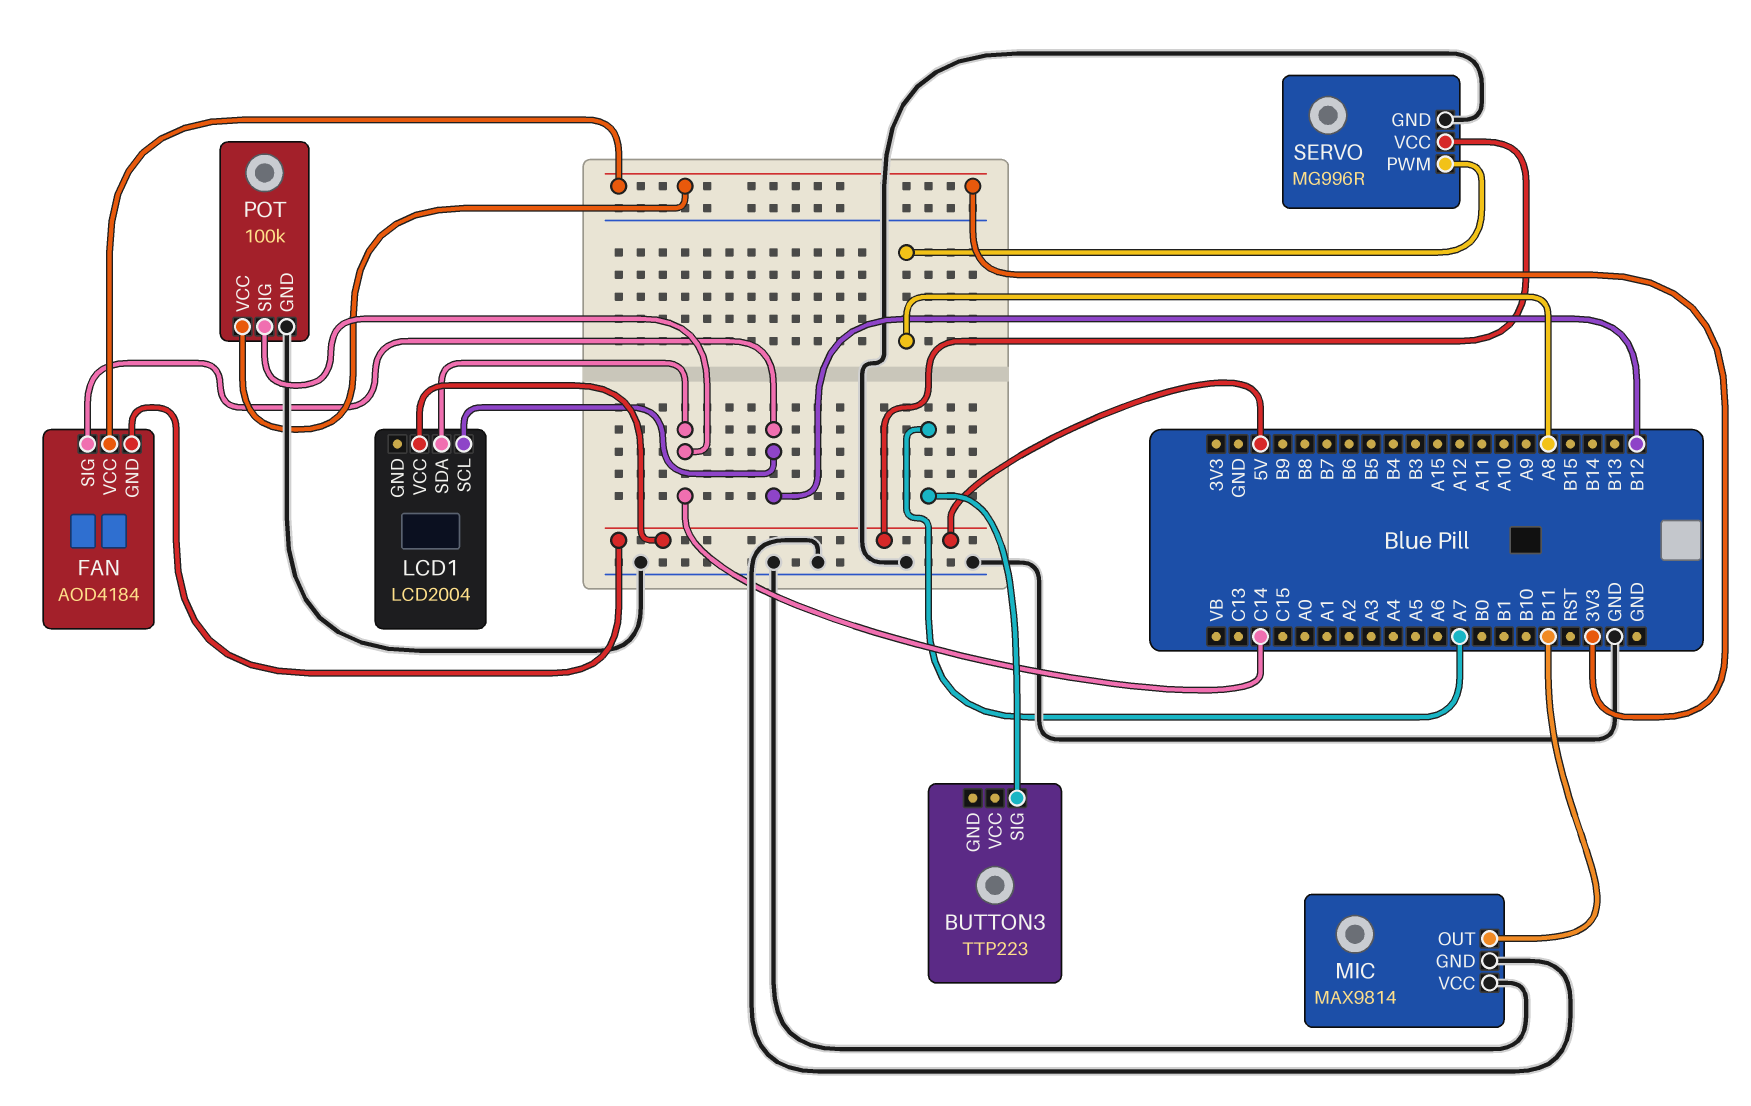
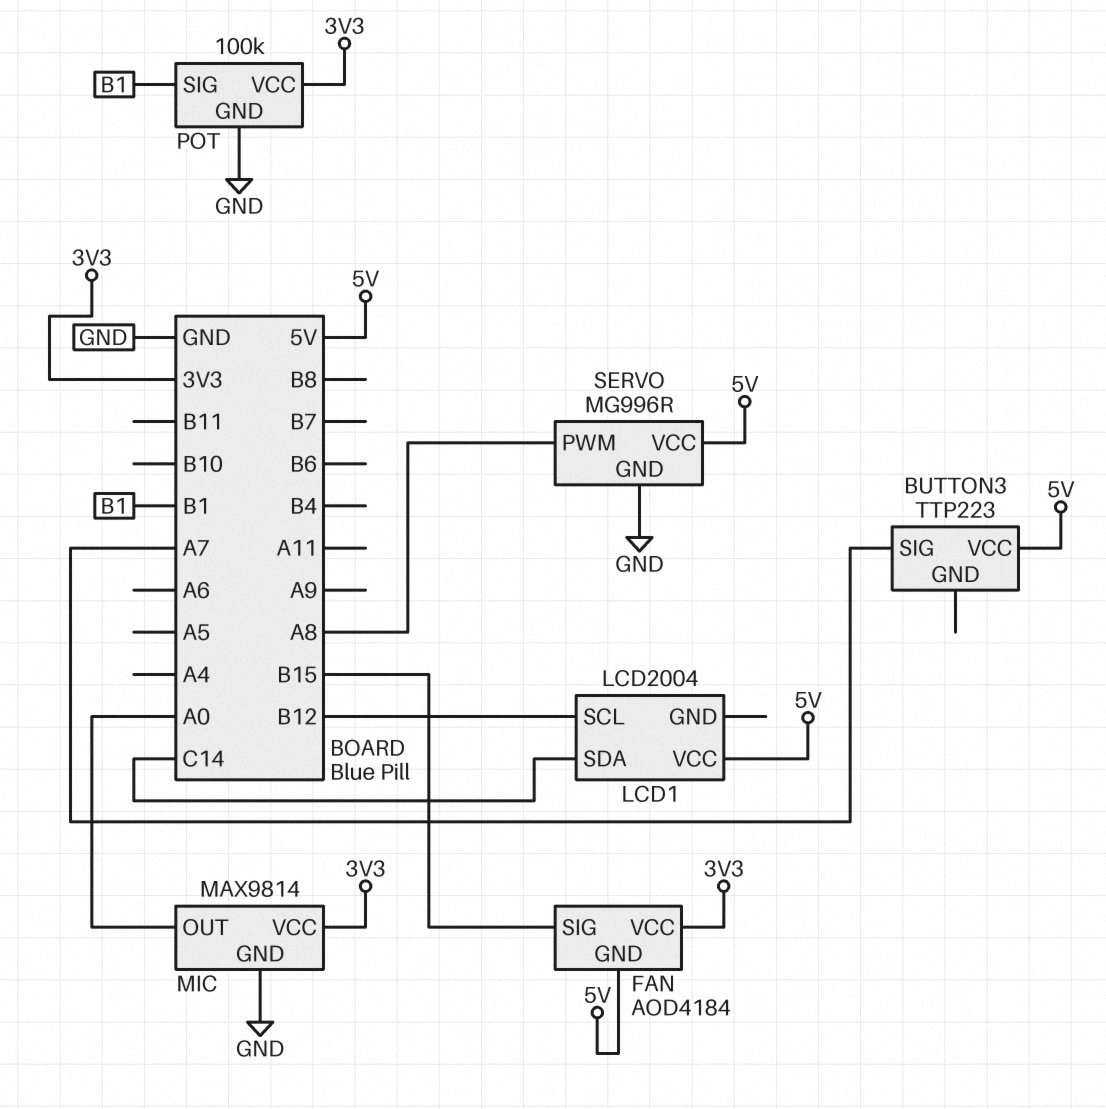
BUTTON3 pin VCC: none -> 5V
FAN pin SIG: B12 -> B15
MIC pin OUT: B11 -> A0
MIC pin VCC: GND -> 3V3
POT pin SIG: C14 -> B1

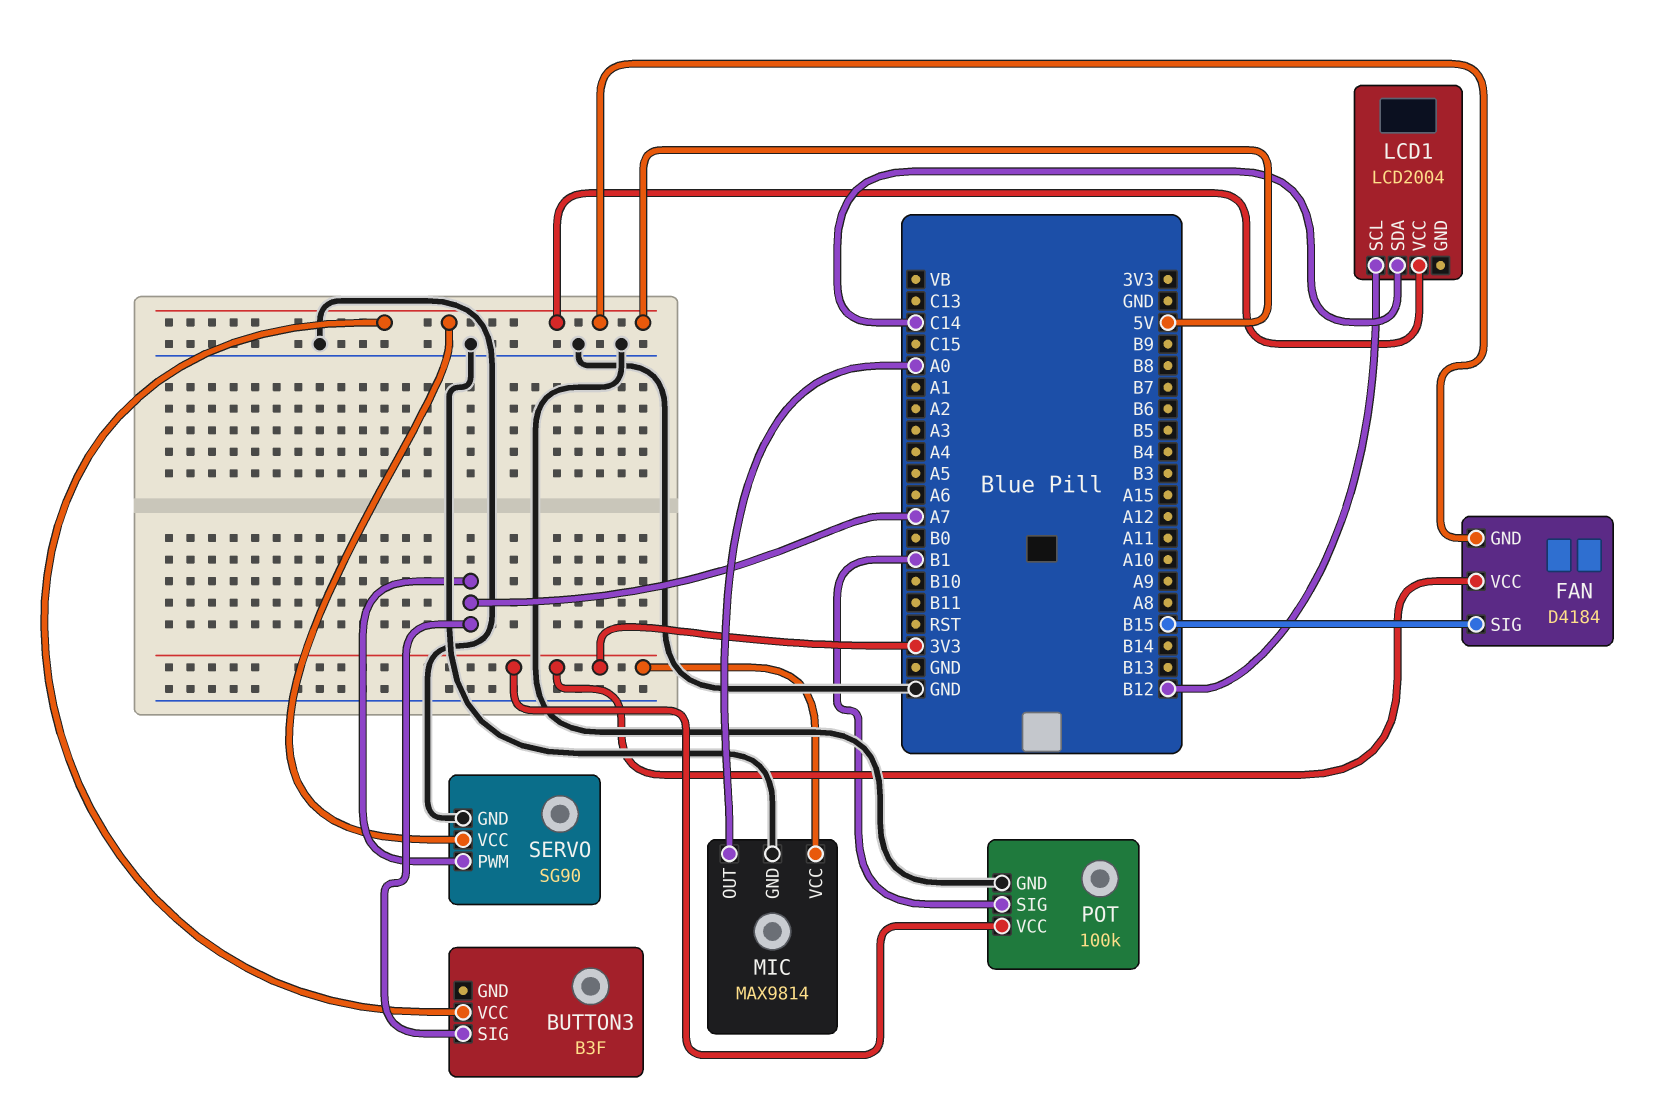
BUTTON3: TTP223 -> B3F
FAN: AOD4184 -> D4184
SERVO: MG996R -> SG90
SERVO pin PWM: A8 -> A7

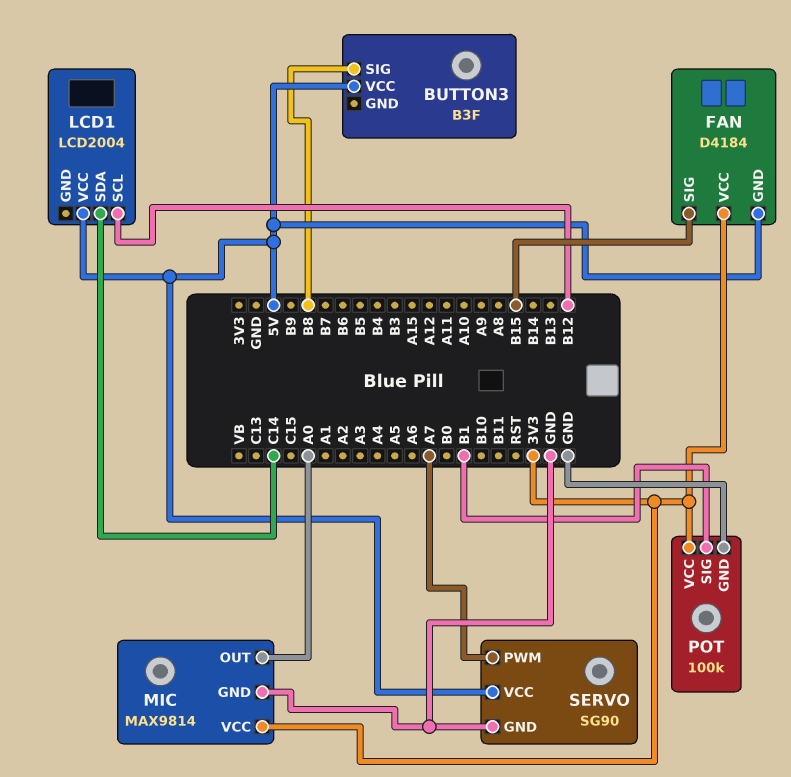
BUTTON3 pin SIG: A7 -> B8

